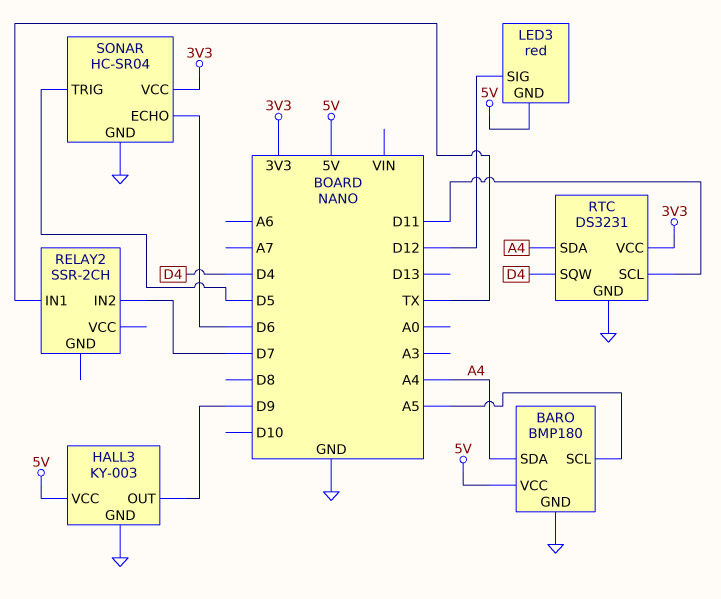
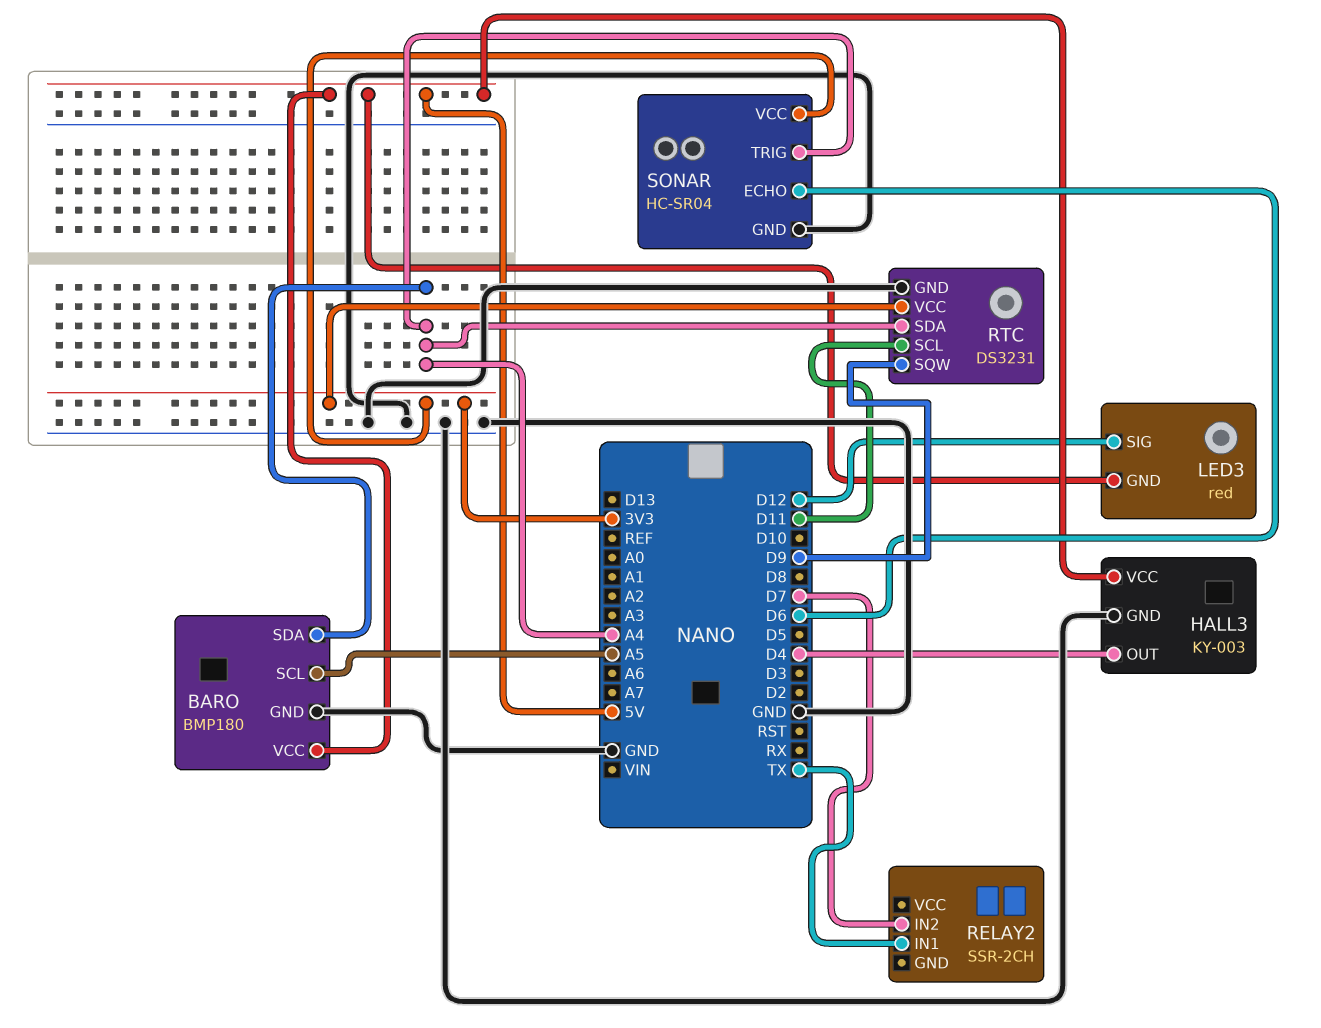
HALL3 pin OUT: D9 -> D4
RTC pin SQW: D4 -> D9
SONAR pin TRIG: D5 -> A4

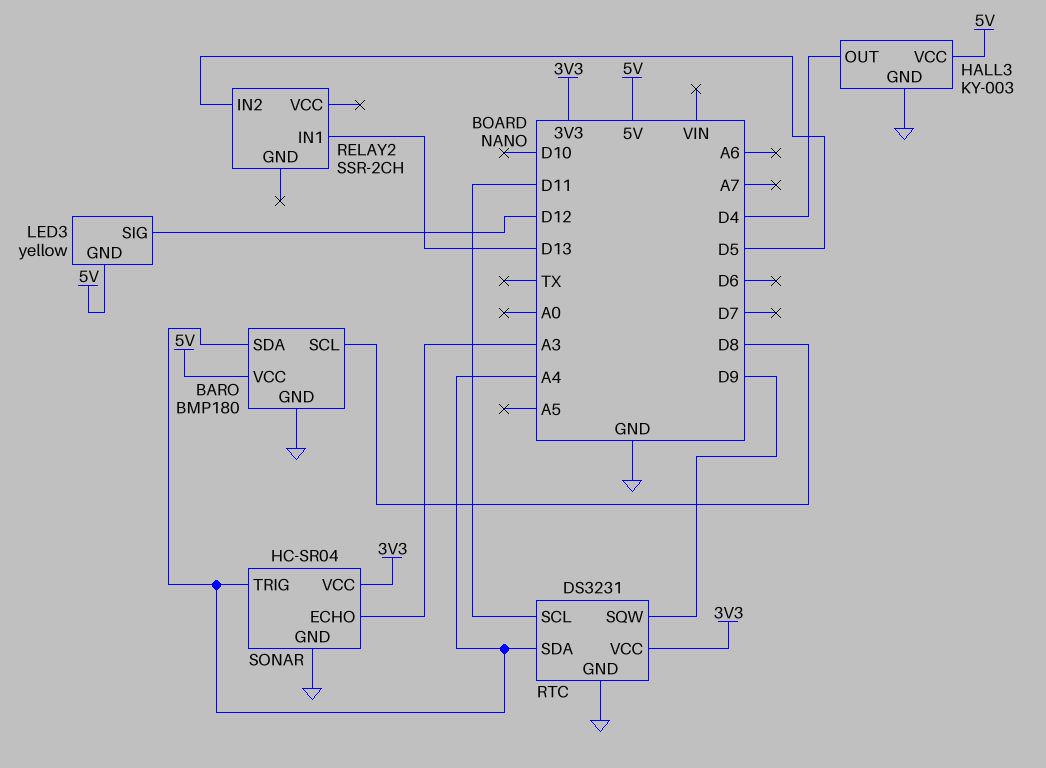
BARO pin SCL: A5 -> D8
LED3: red -> yellow
RELAY2 pin IN1: TX -> D13
RELAY2 pin IN2: D7 -> D5
SONAR pin ECHO: D6 -> A3

